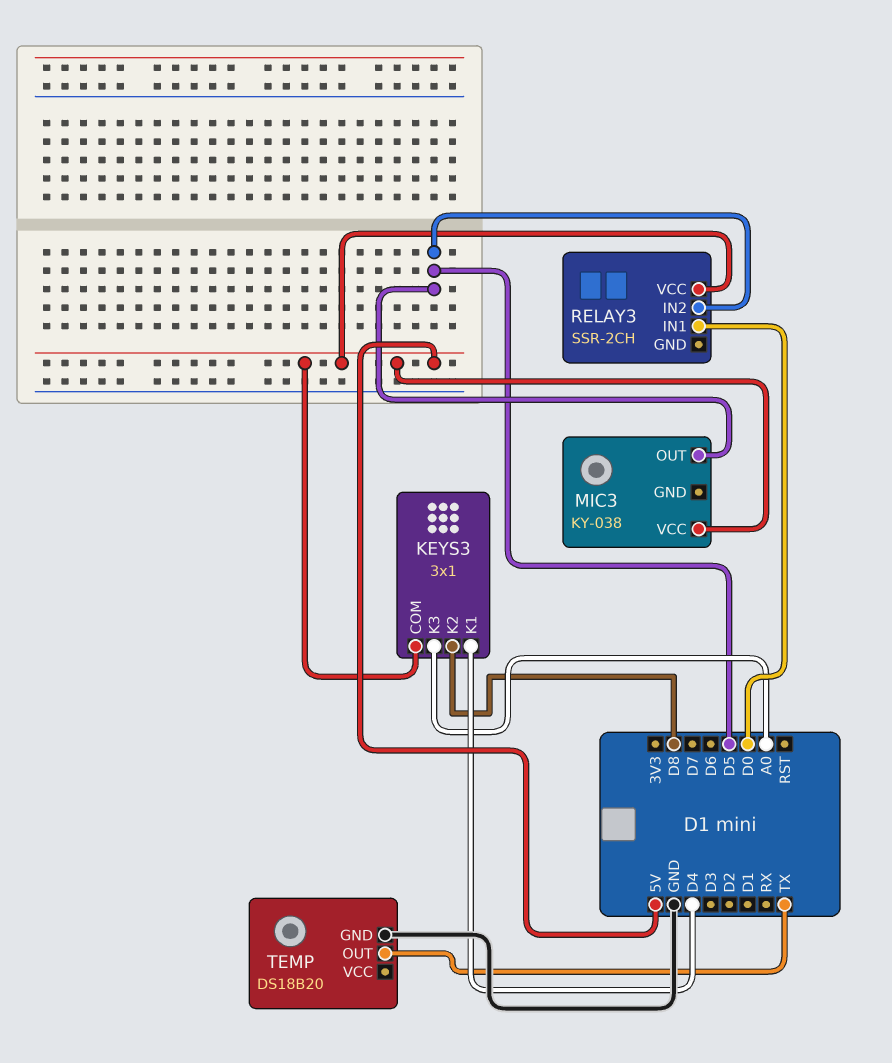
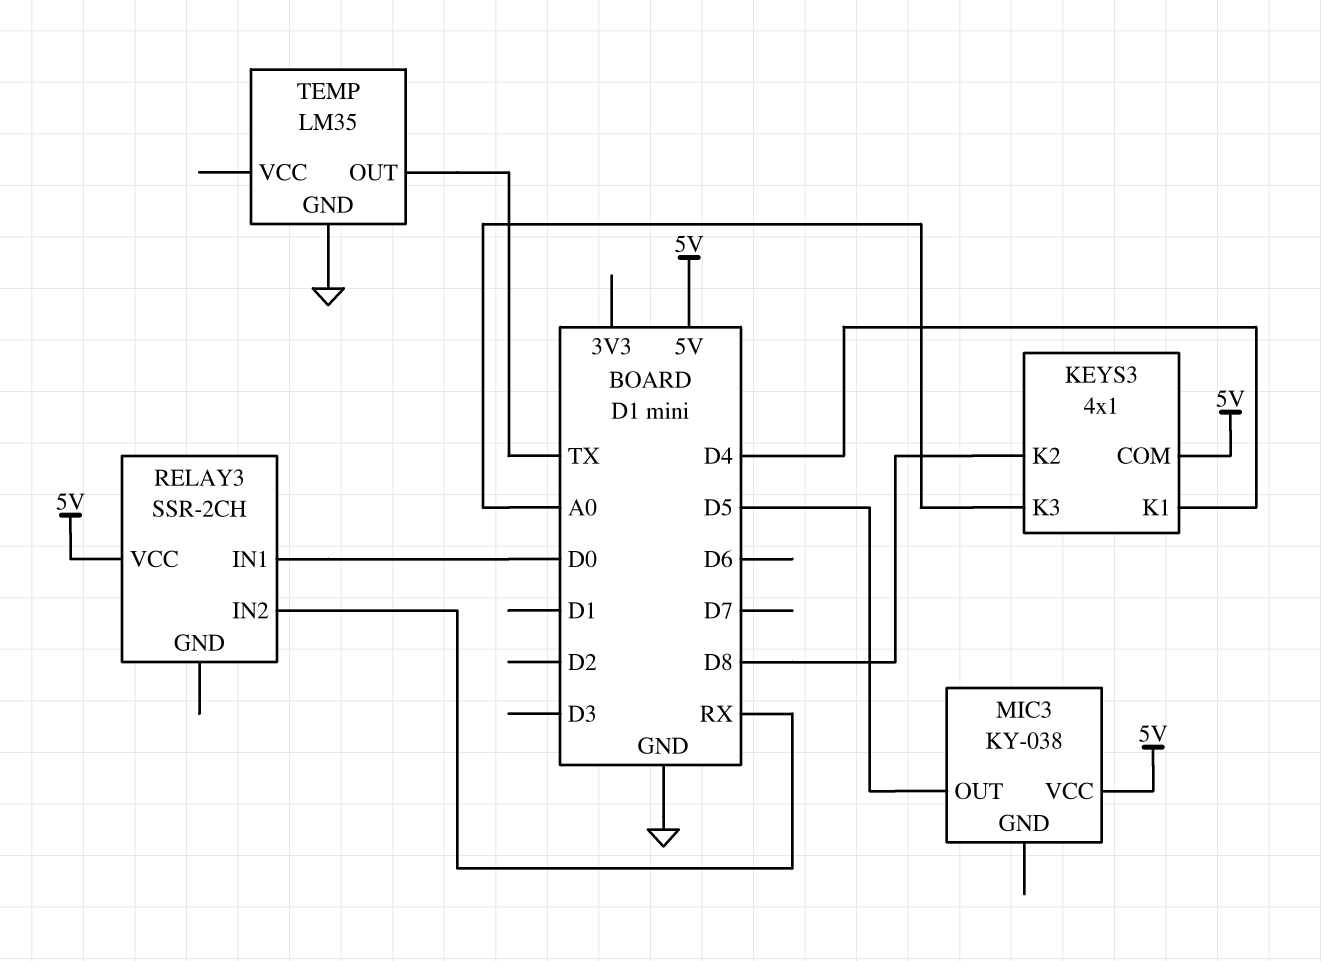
KEYS3: 3x1 -> 4x1
RELAY3 pin IN2: D5 -> RX
TEMP: DS18B20 -> LM35

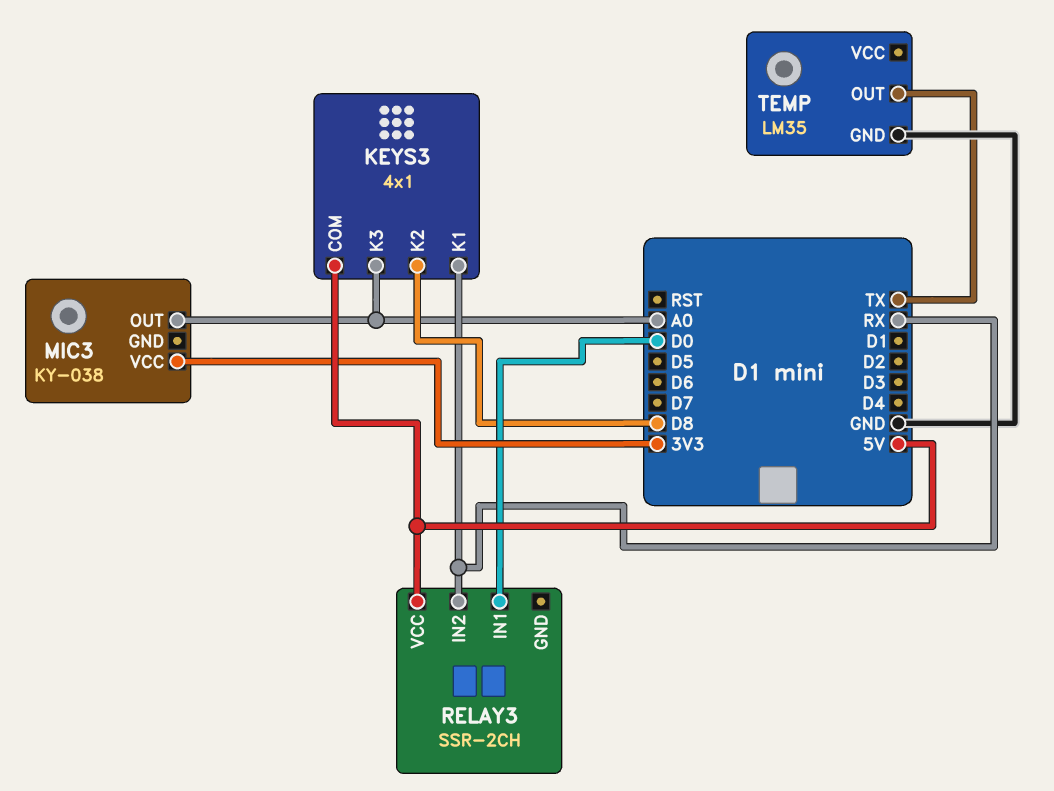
KEYS3 pin K1: D4 -> RX
MIC3 pin OUT: D5 -> A0
MIC3 pin VCC: 5V -> 3V3

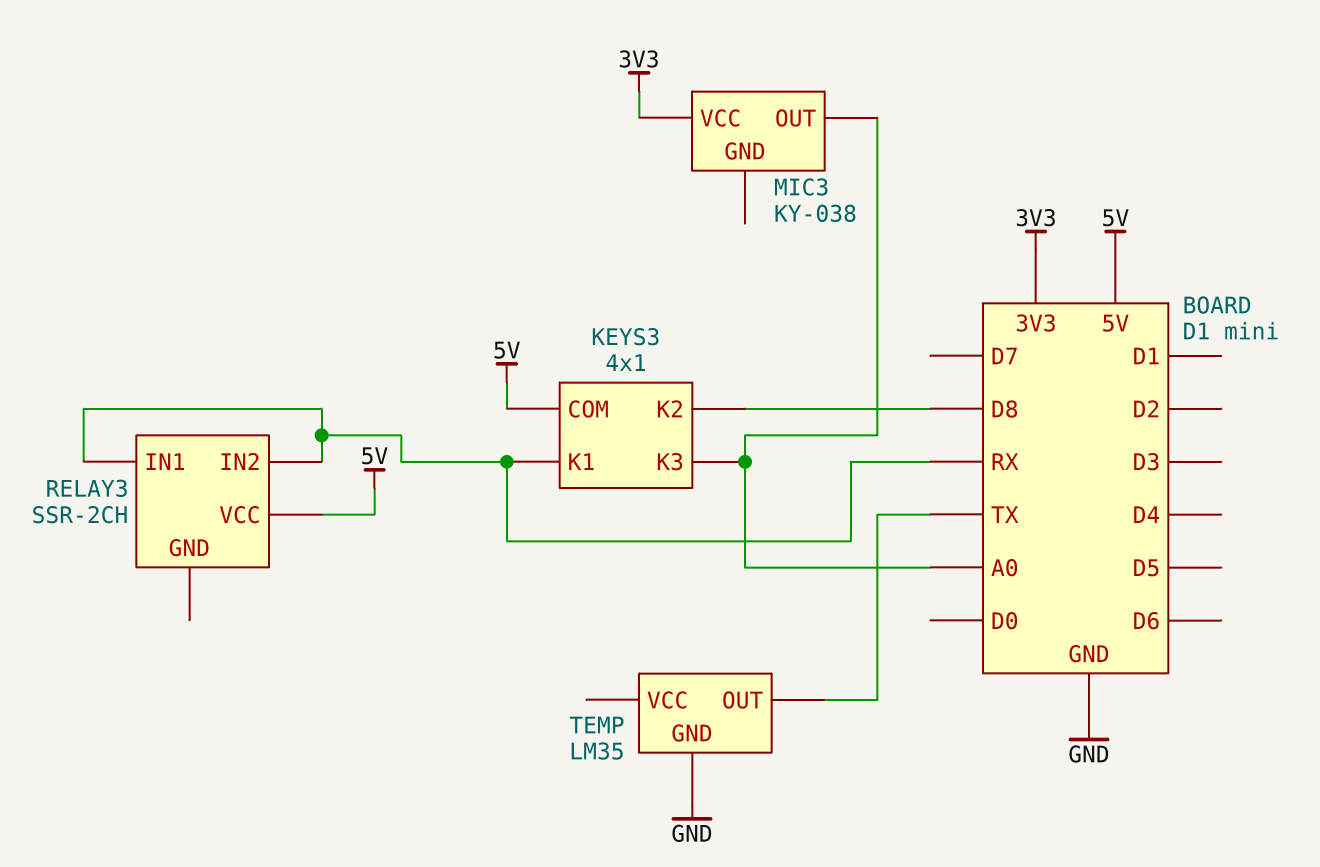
RELAY3 pin IN1: D0 -> RX

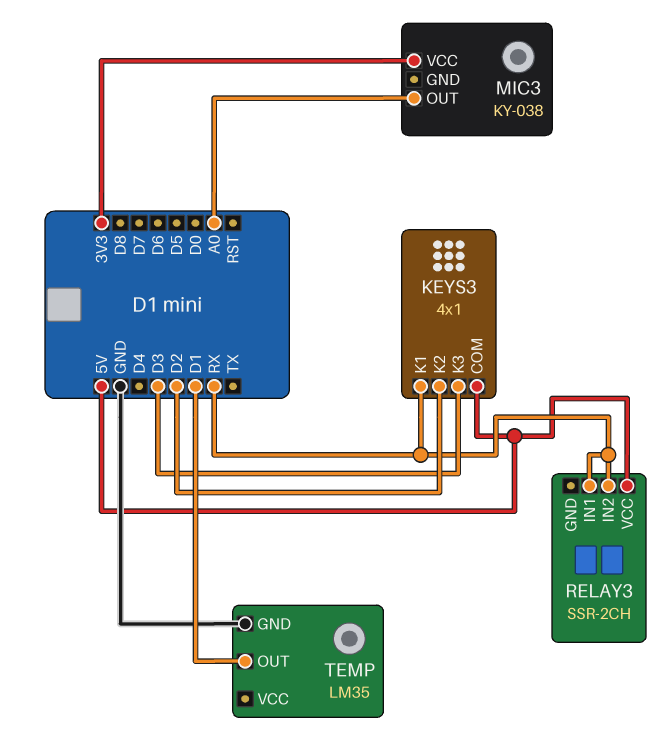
KEYS3 pin K2: D8 -> D2
KEYS3 pin K3: A0 -> D3
TEMP pin OUT: TX -> D1

